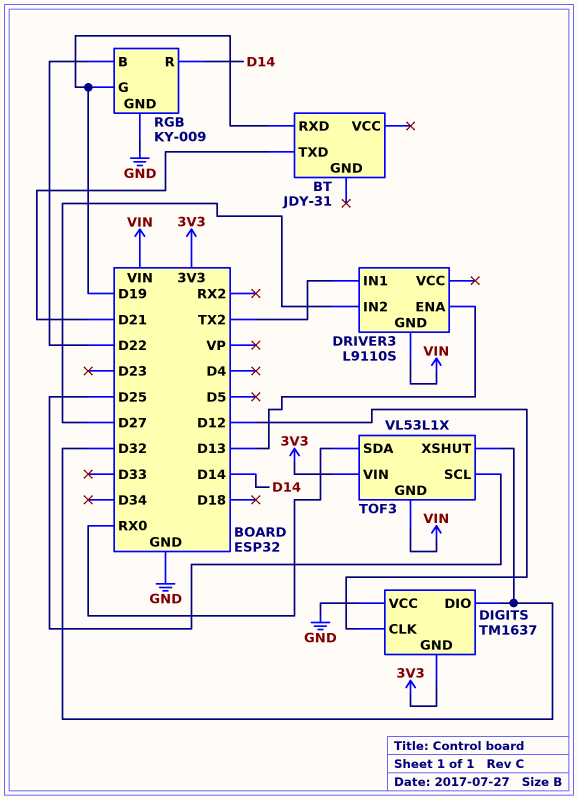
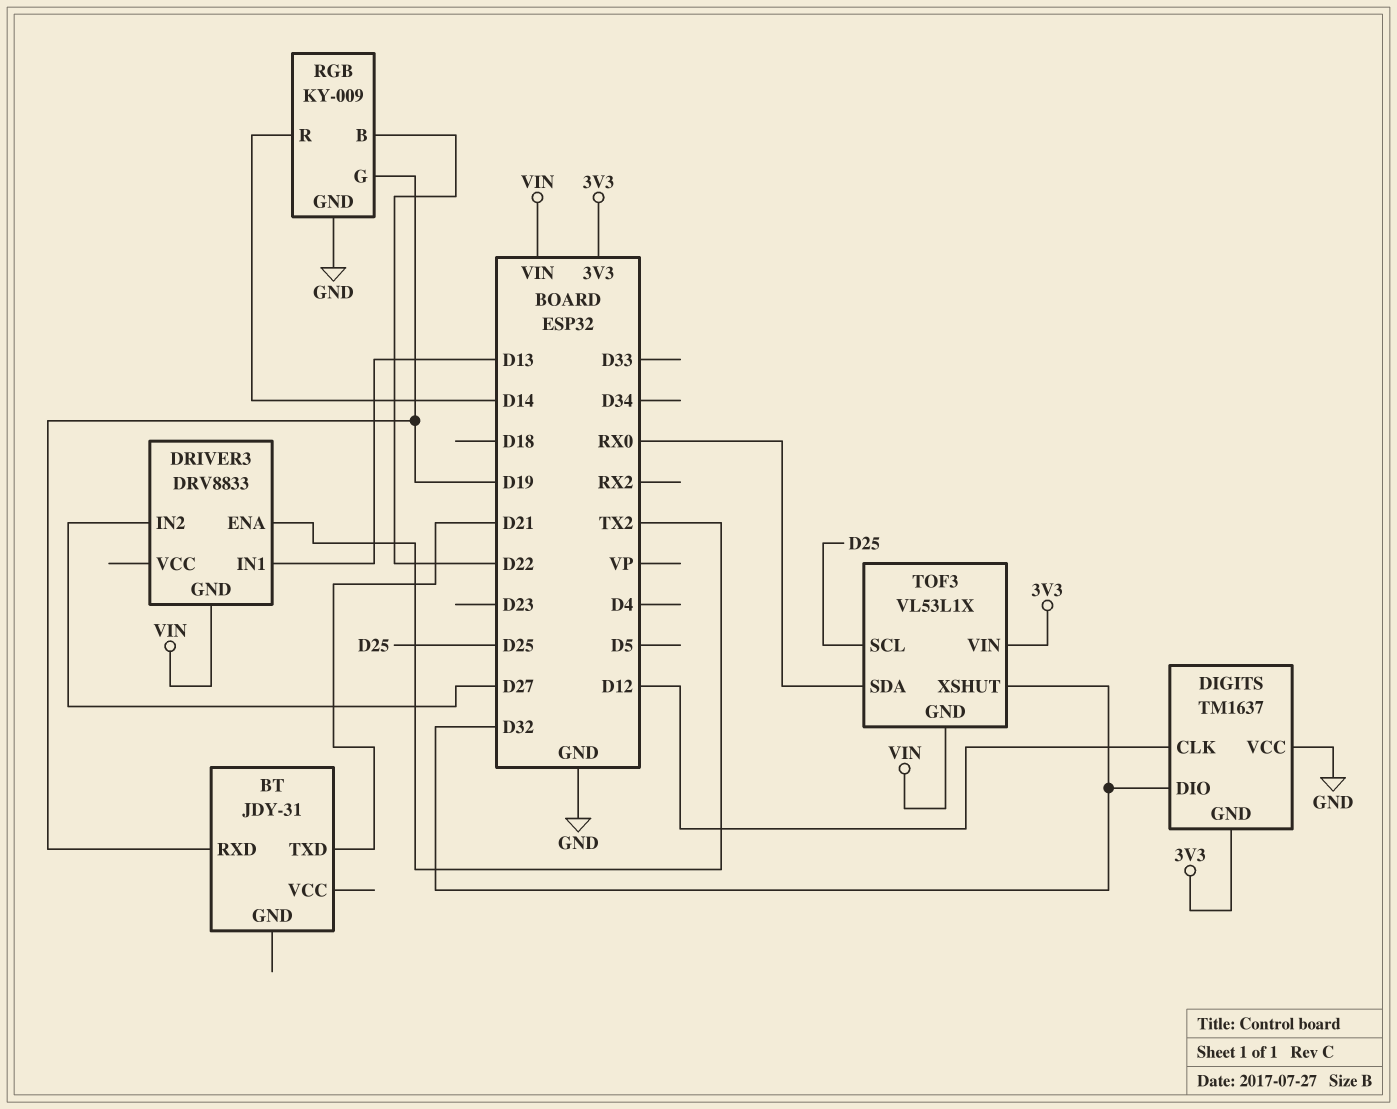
DRIVER3: L9110S -> DRV8833
DRIVER3 pin ENA: D13 -> TX2
DRIVER3 pin IN1: TX2 -> D13

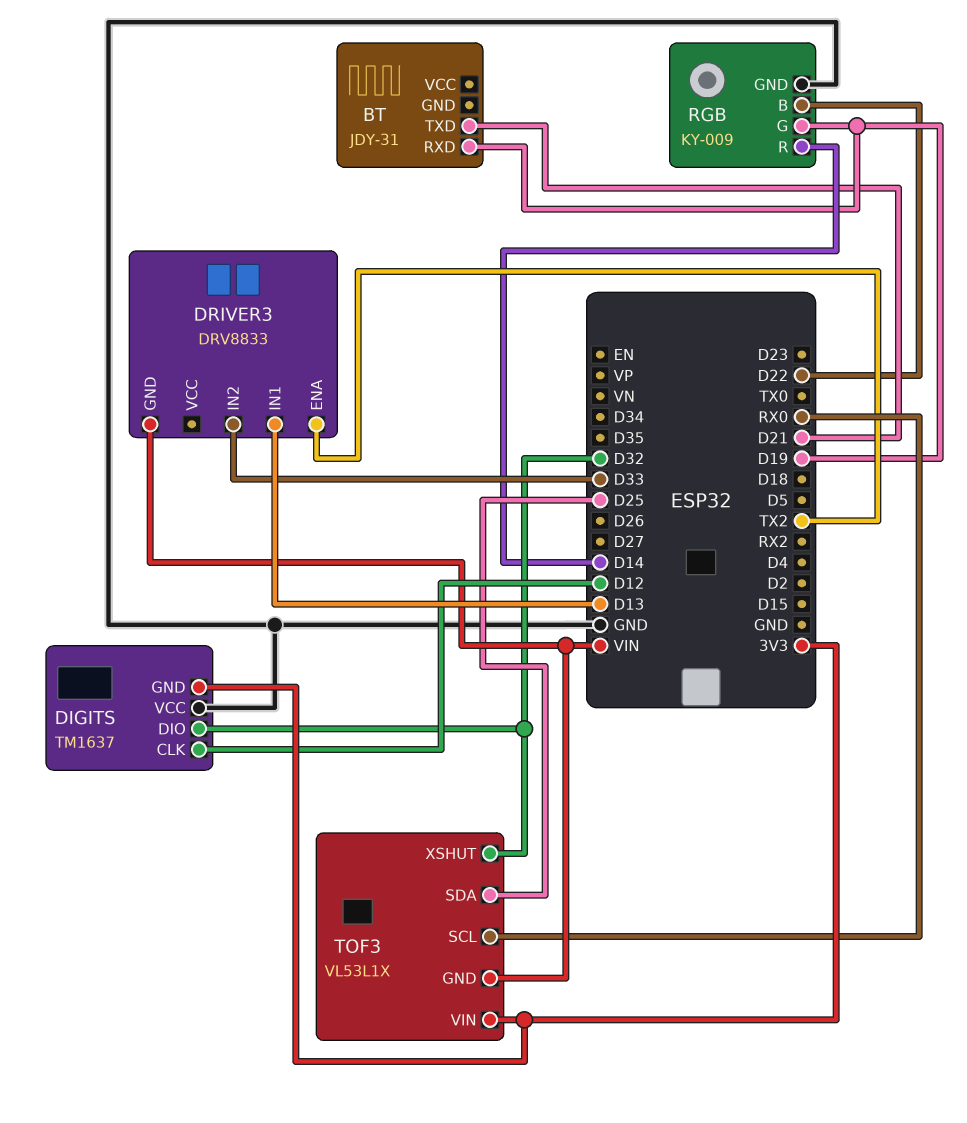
DRIVER3 pin IN2: D27 -> D33
TOF3 pin SCL: D25 -> RX0
TOF3 pin SDA: RX0 -> D25

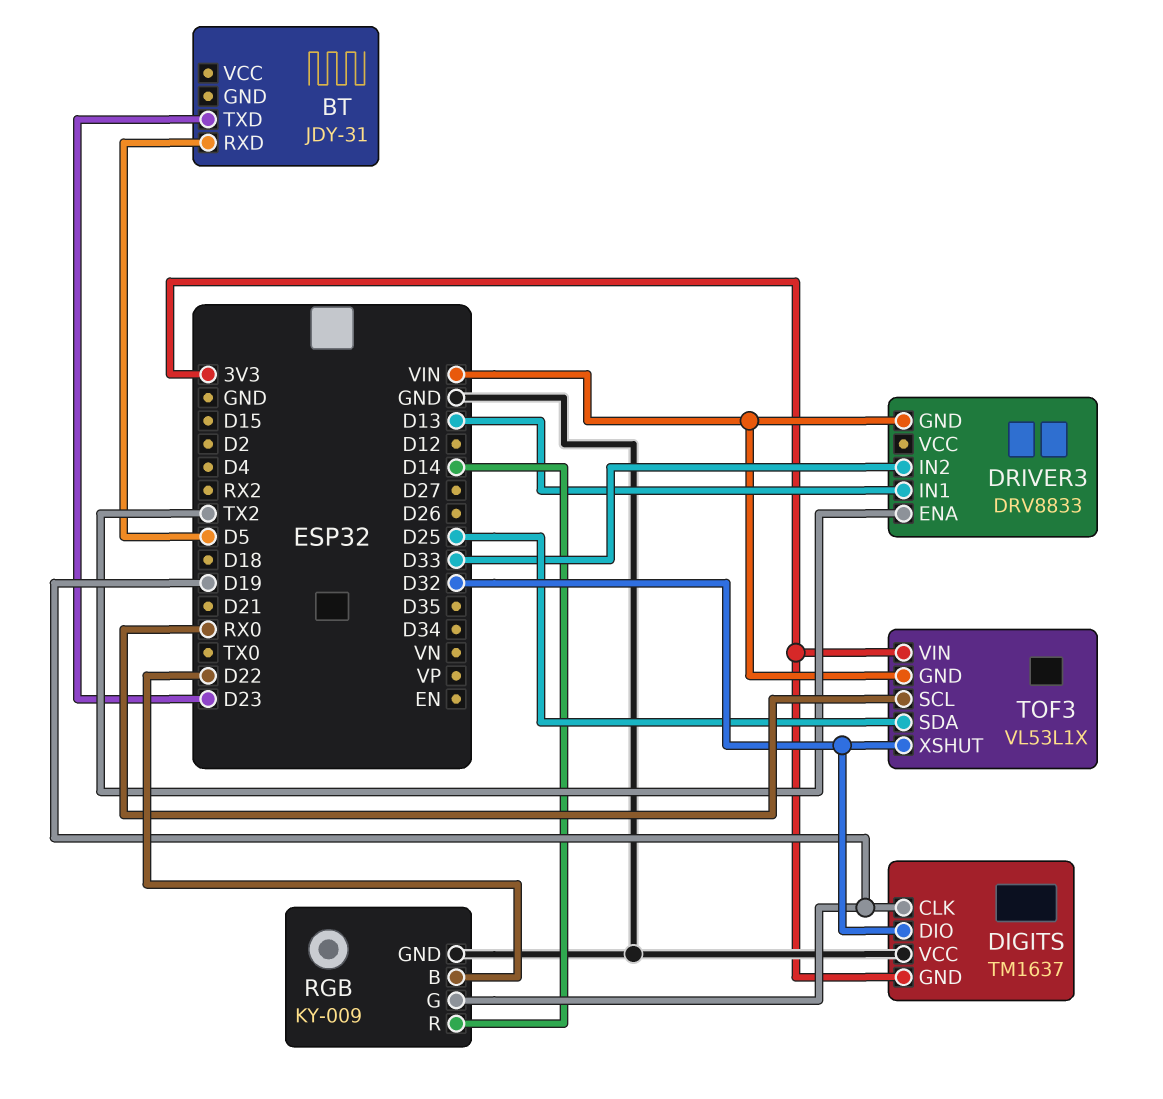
BT pin RXD: D19 -> D5
BT pin TXD: D21 -> D23
DIGITS pin CLK: D12 -> D19

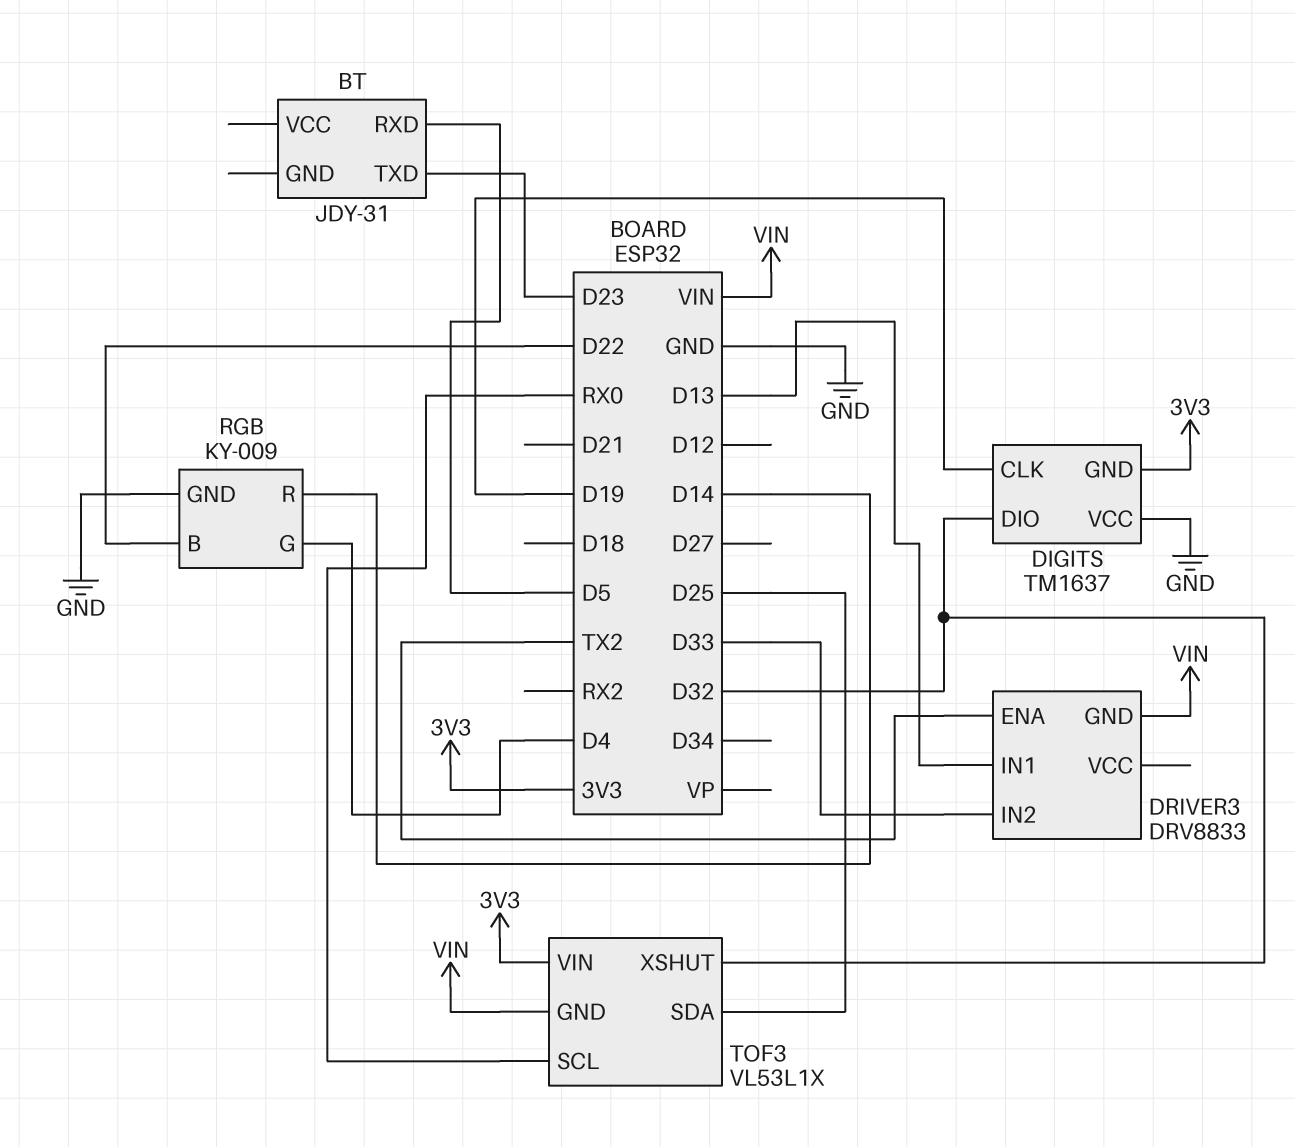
RGB pin G: D19 -> D4

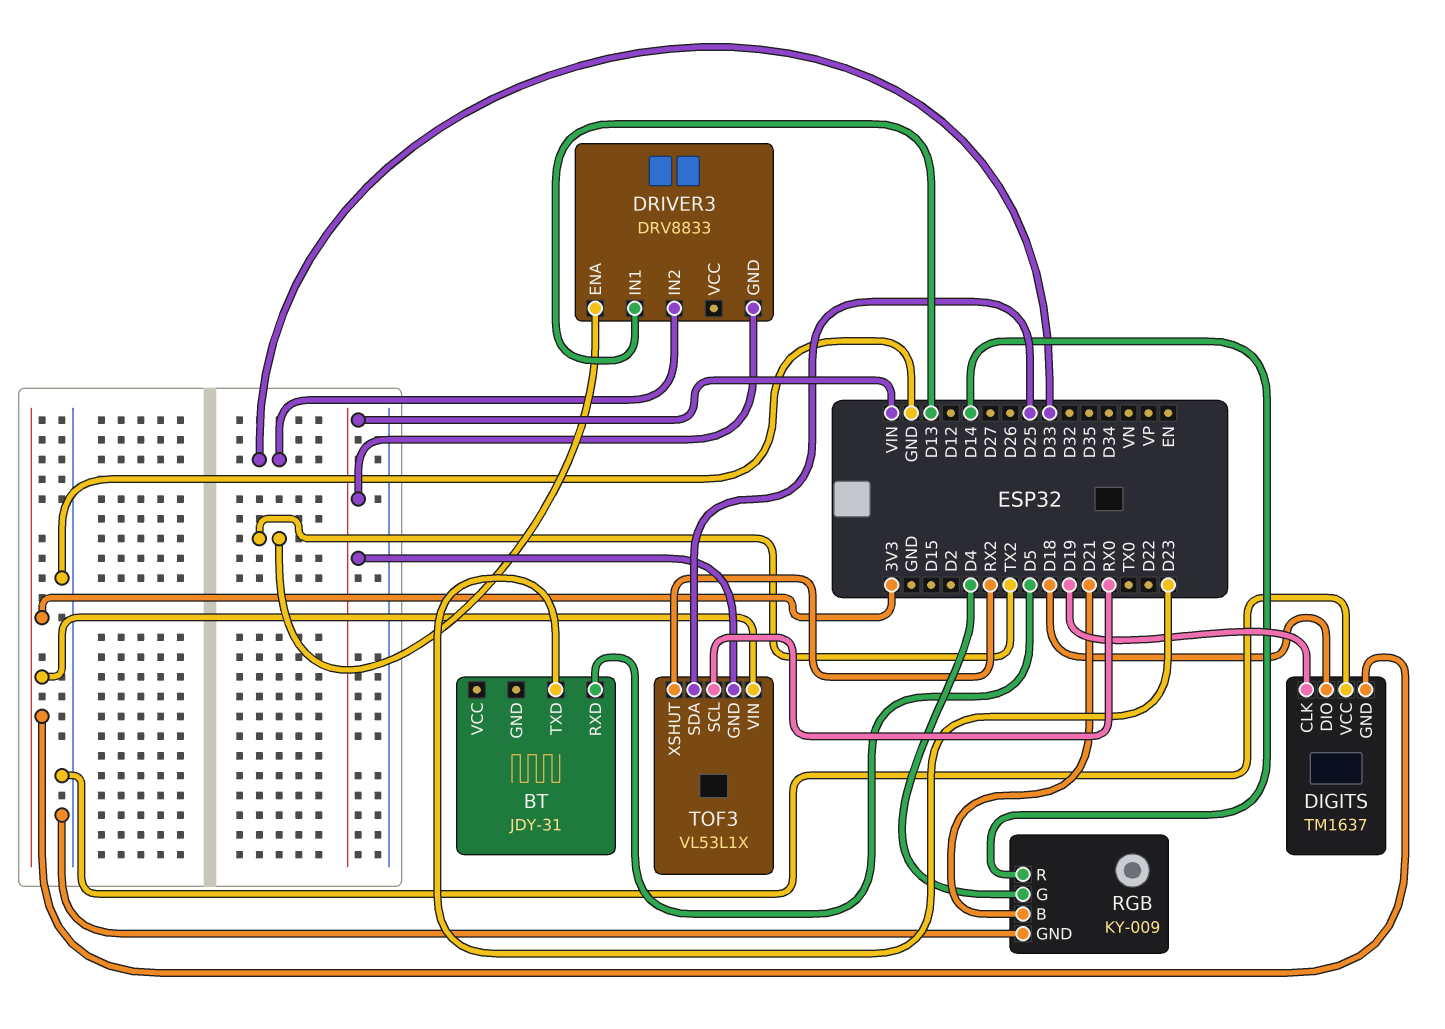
DIGITS pin DIO: D32 -> D18
RGB pin B: D22 -> D21
TOF3 pin XSHUT: D32 -> RX2

